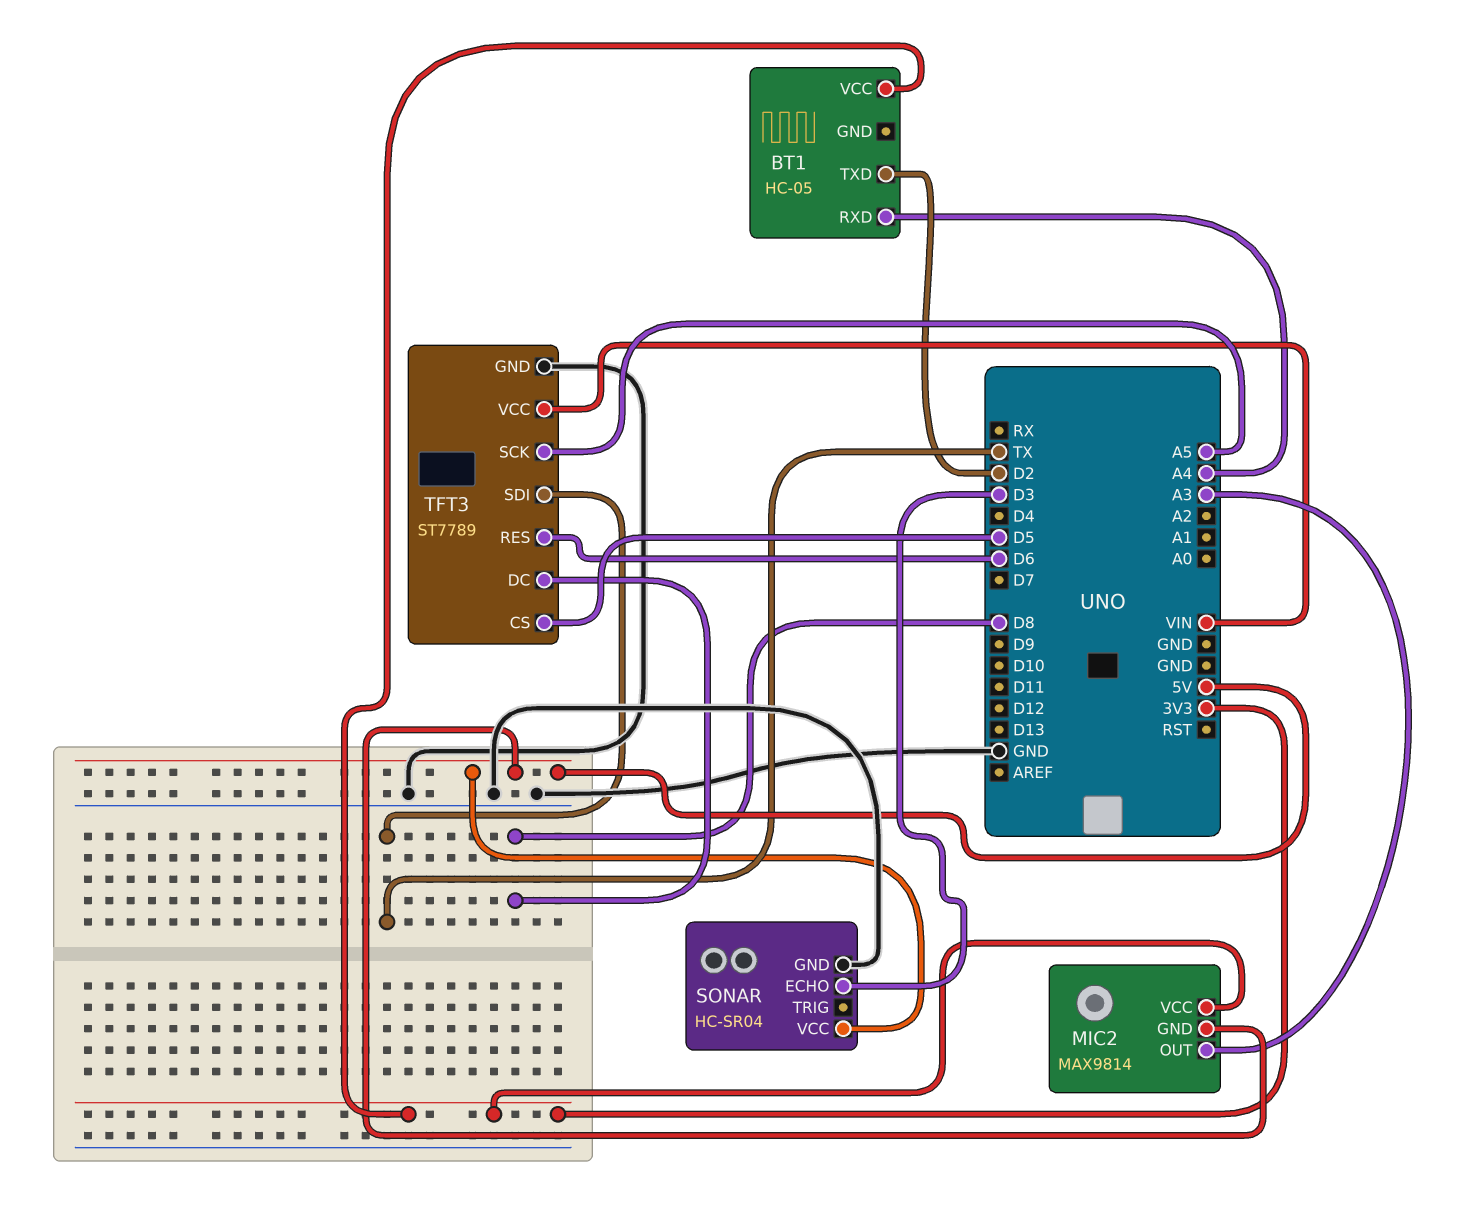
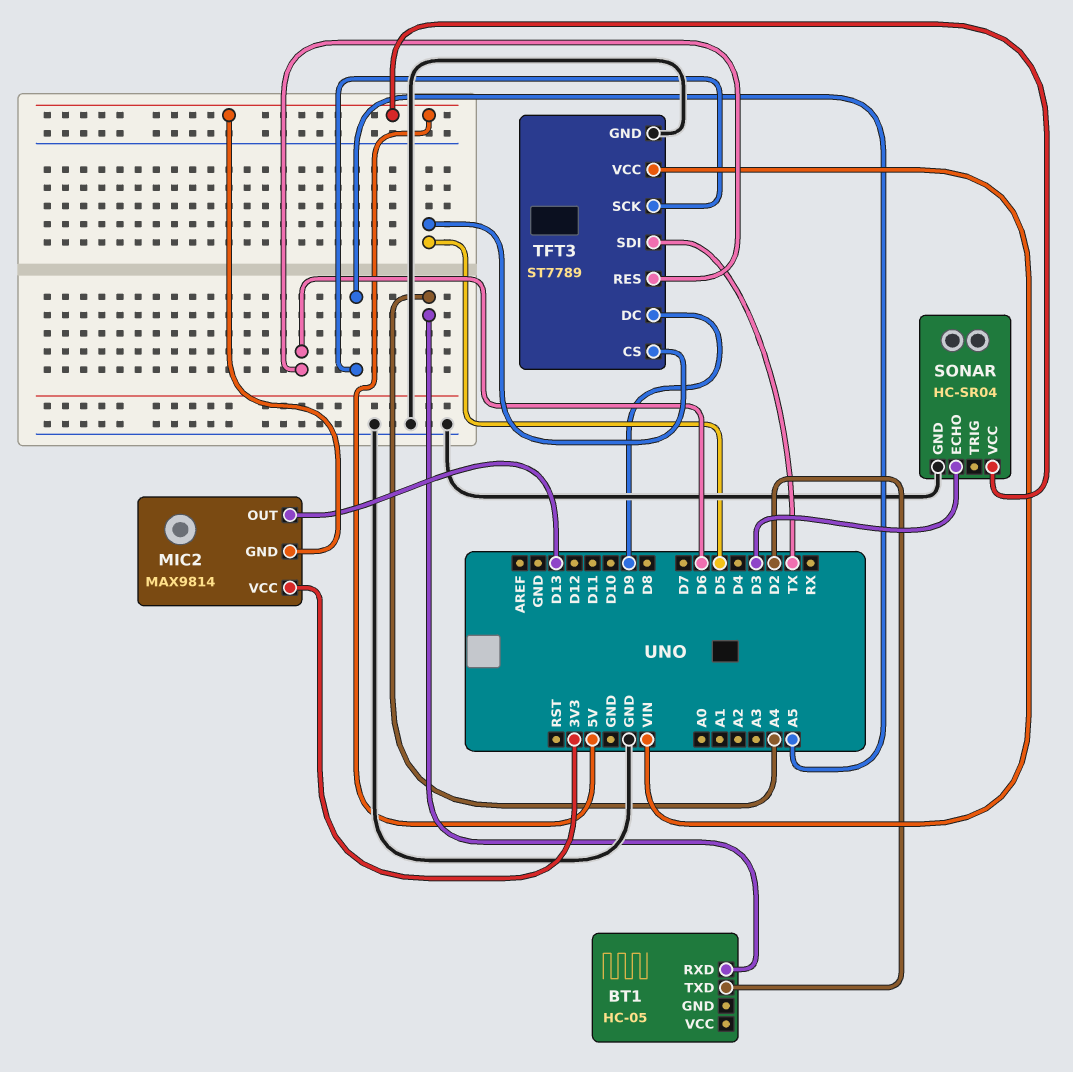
BT1 pin VCC: 3V3 -> none
MIC2 pin OUT: A3 -> D13
TFT3 pin DC: D8 -> D9

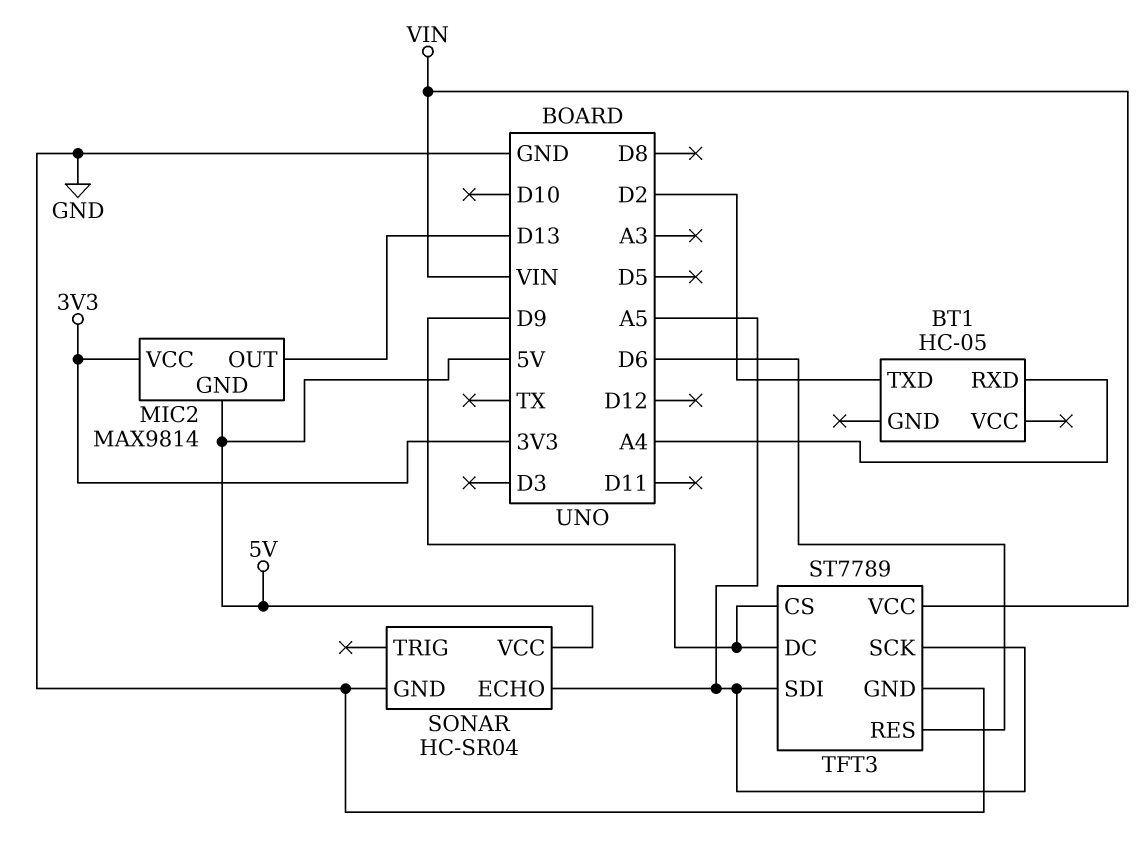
SONAR pin ECHO: D3 -> A5
TFT3 pin CS: D5 -> D9
TFT3 pin SDI: TX -> A5

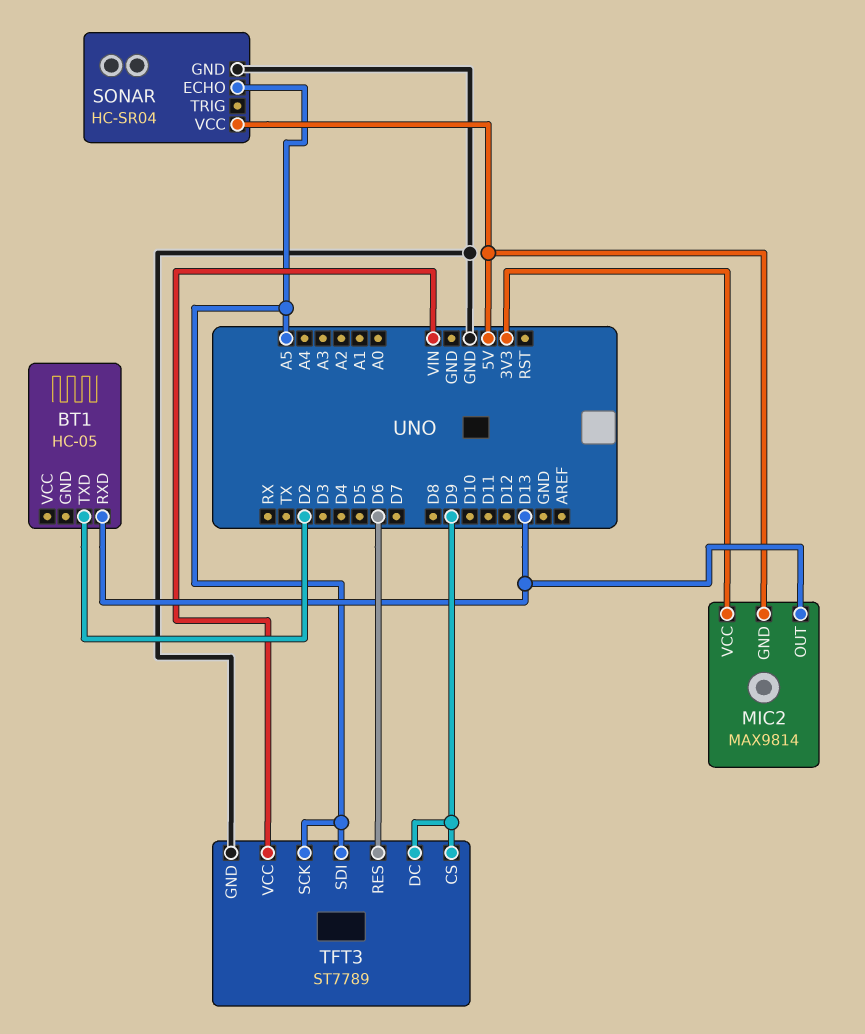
BT1 pin RXD: A4 -> D13

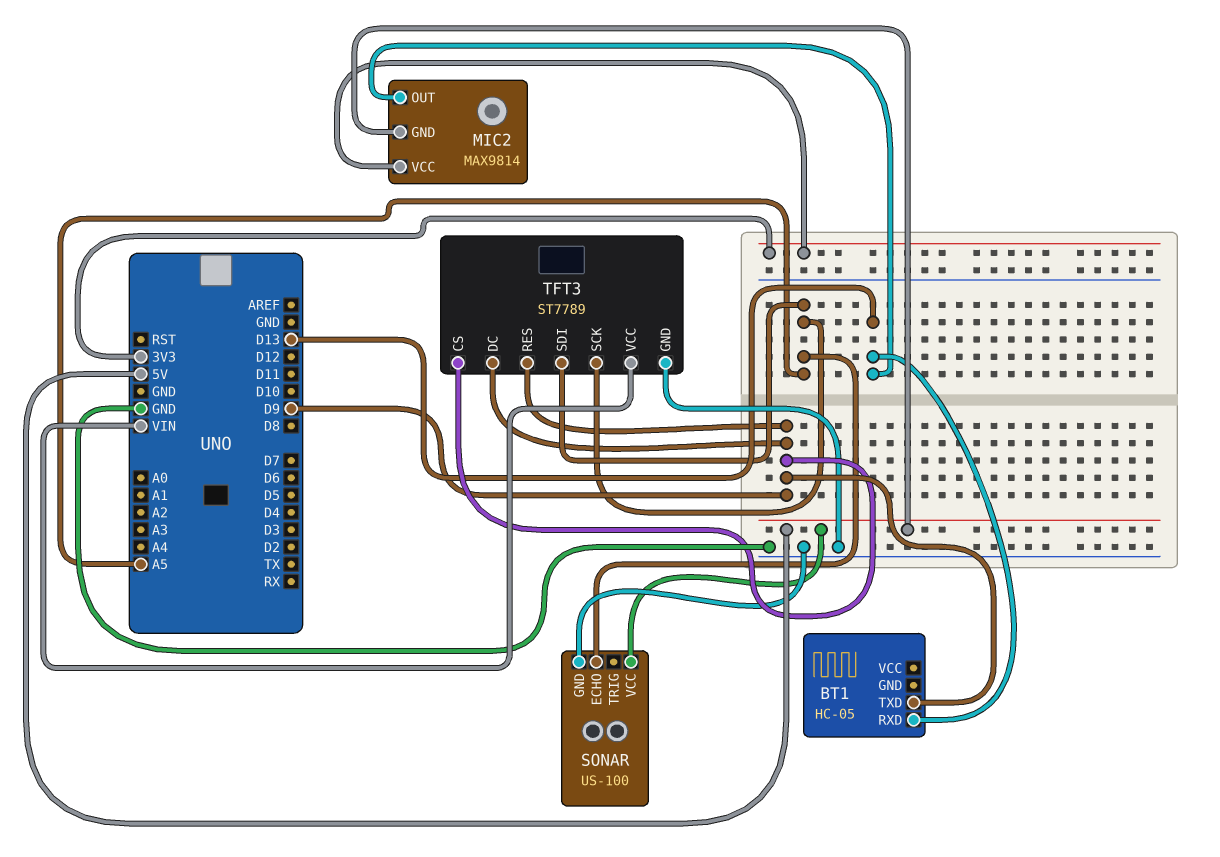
BT1 pin TXD: D2 -> D9
SONAR: HC-SR04 -> US-100
TFT3 pin RES: D6 -> D9

